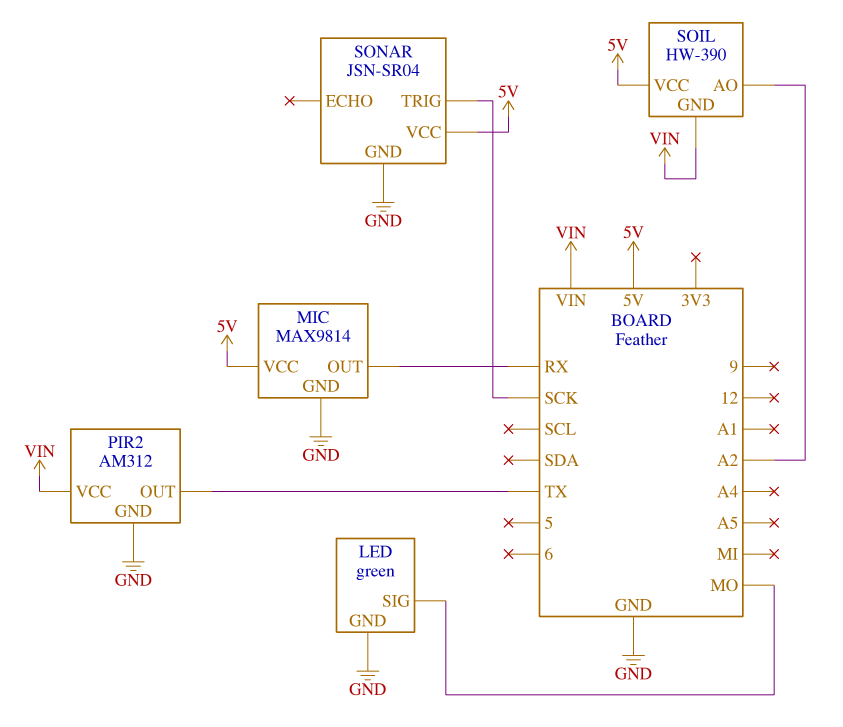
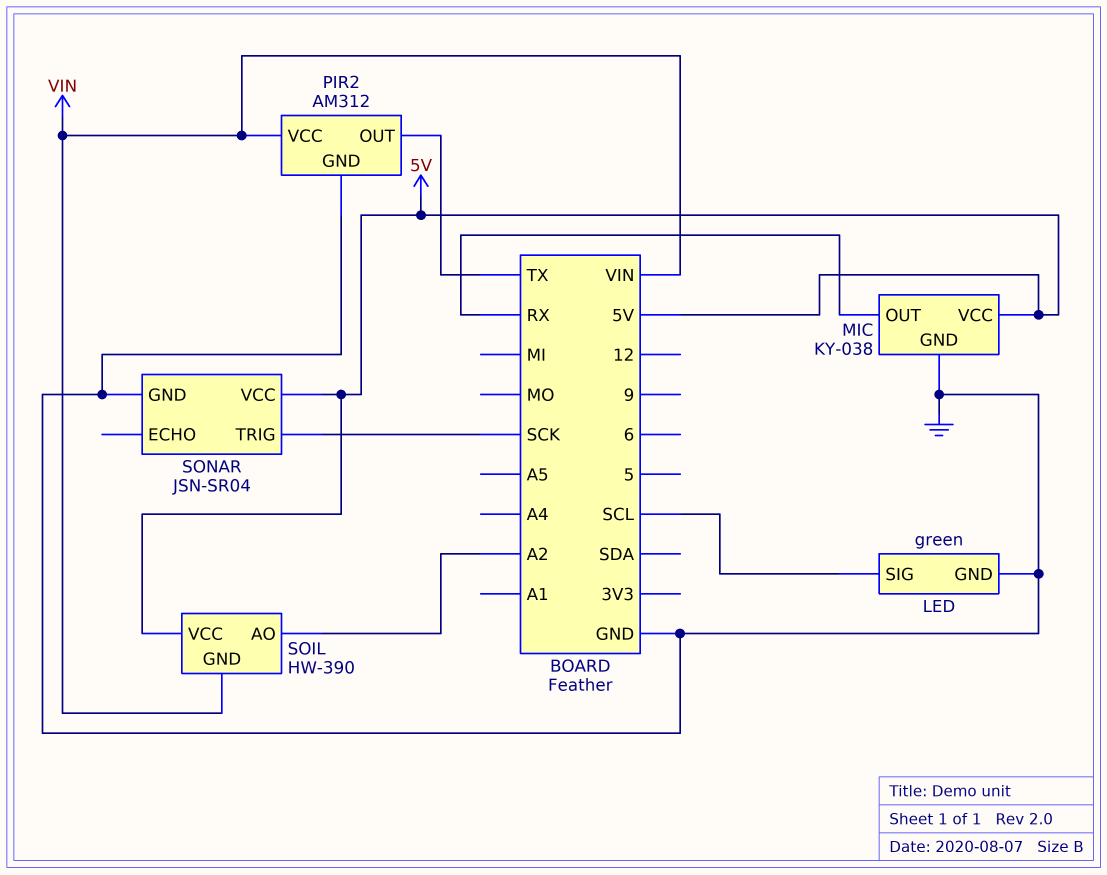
LED pin SIG: MO -> SCL
MIC: MAX9814 -> KY-038

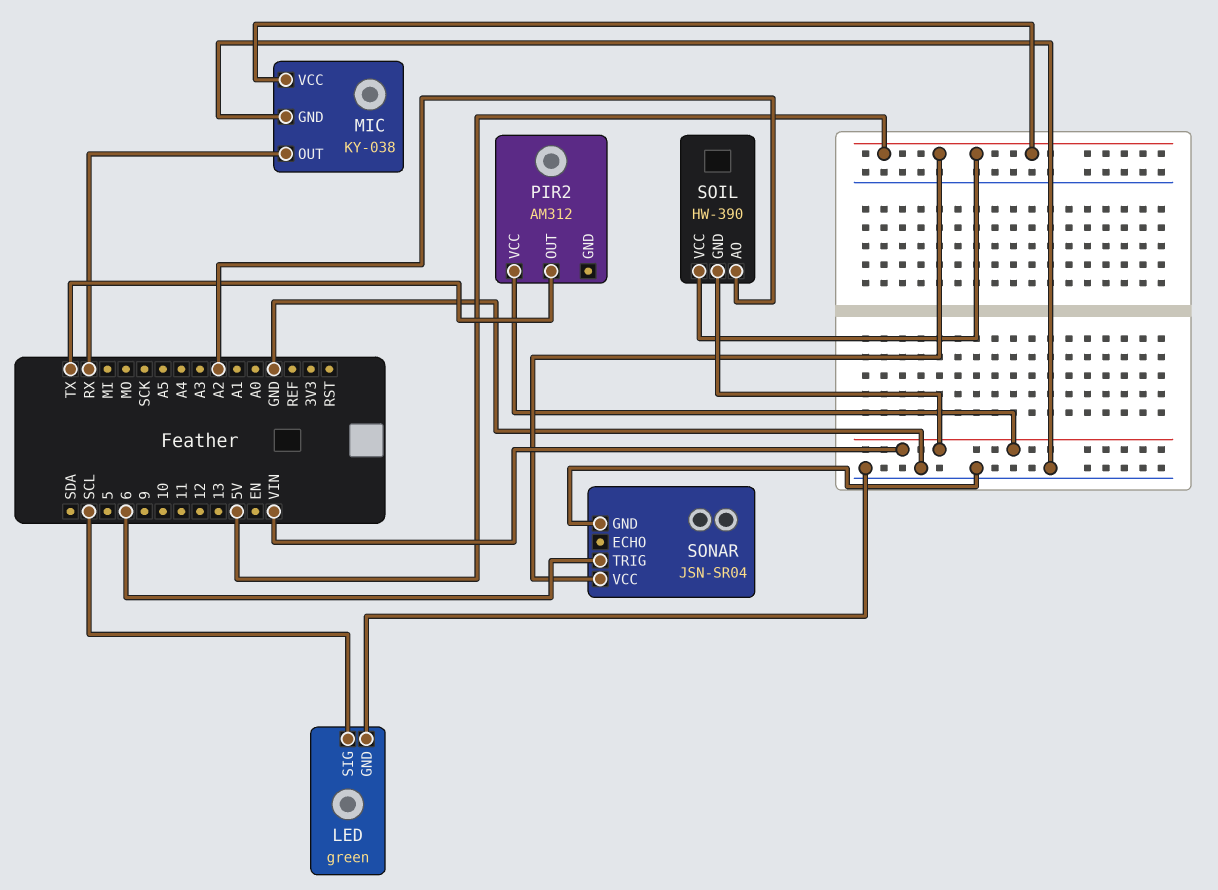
PIR2 pin GND: GND -> none
SONAR pin TRIG: SCK -> 6

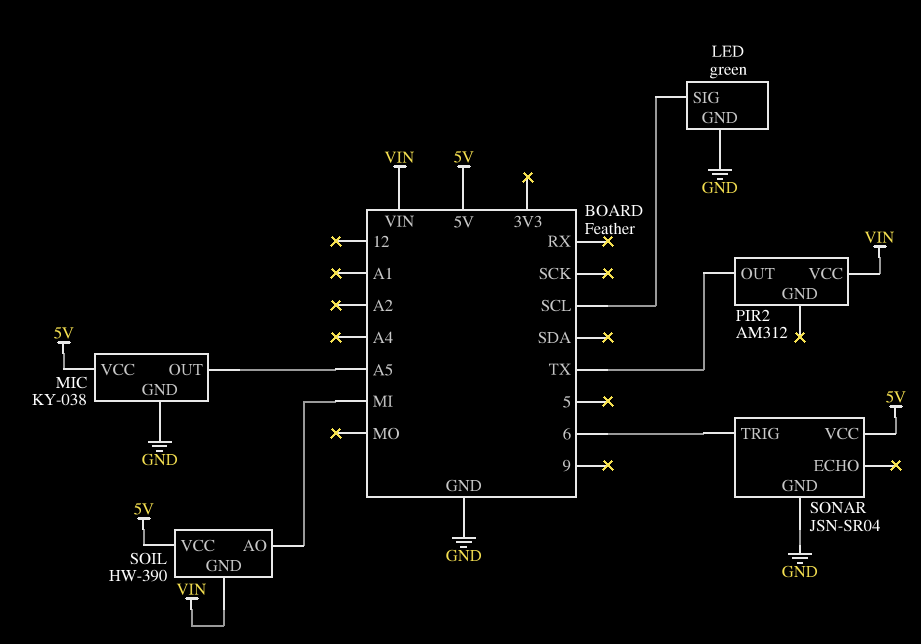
MIC pin OUT: RX -> A5
SOIL pin AO: A2 -> MI

